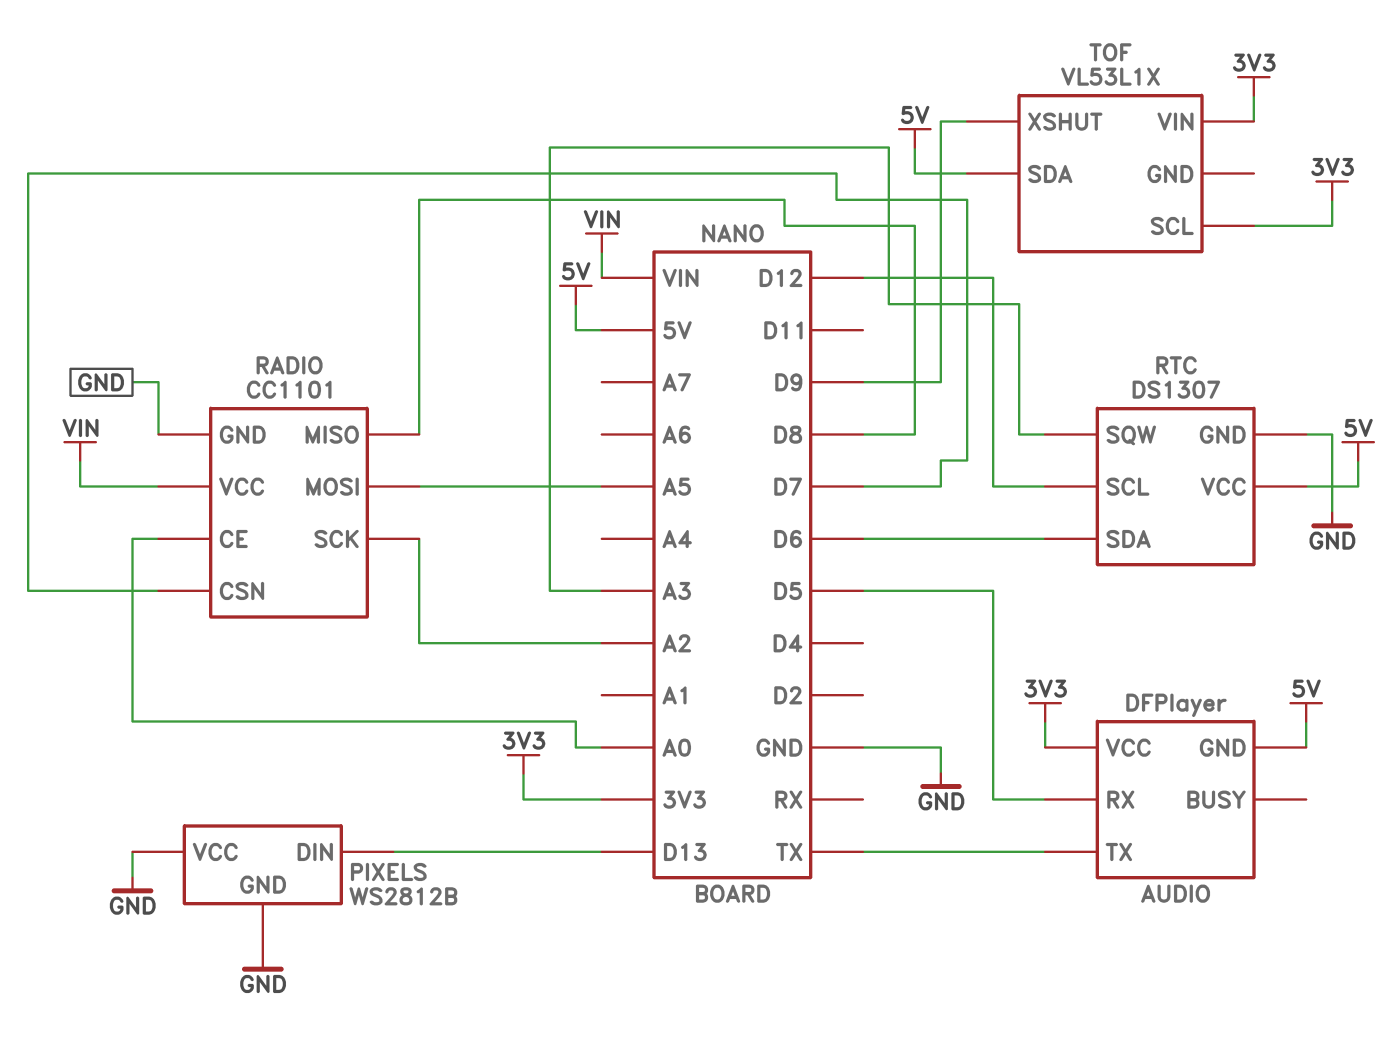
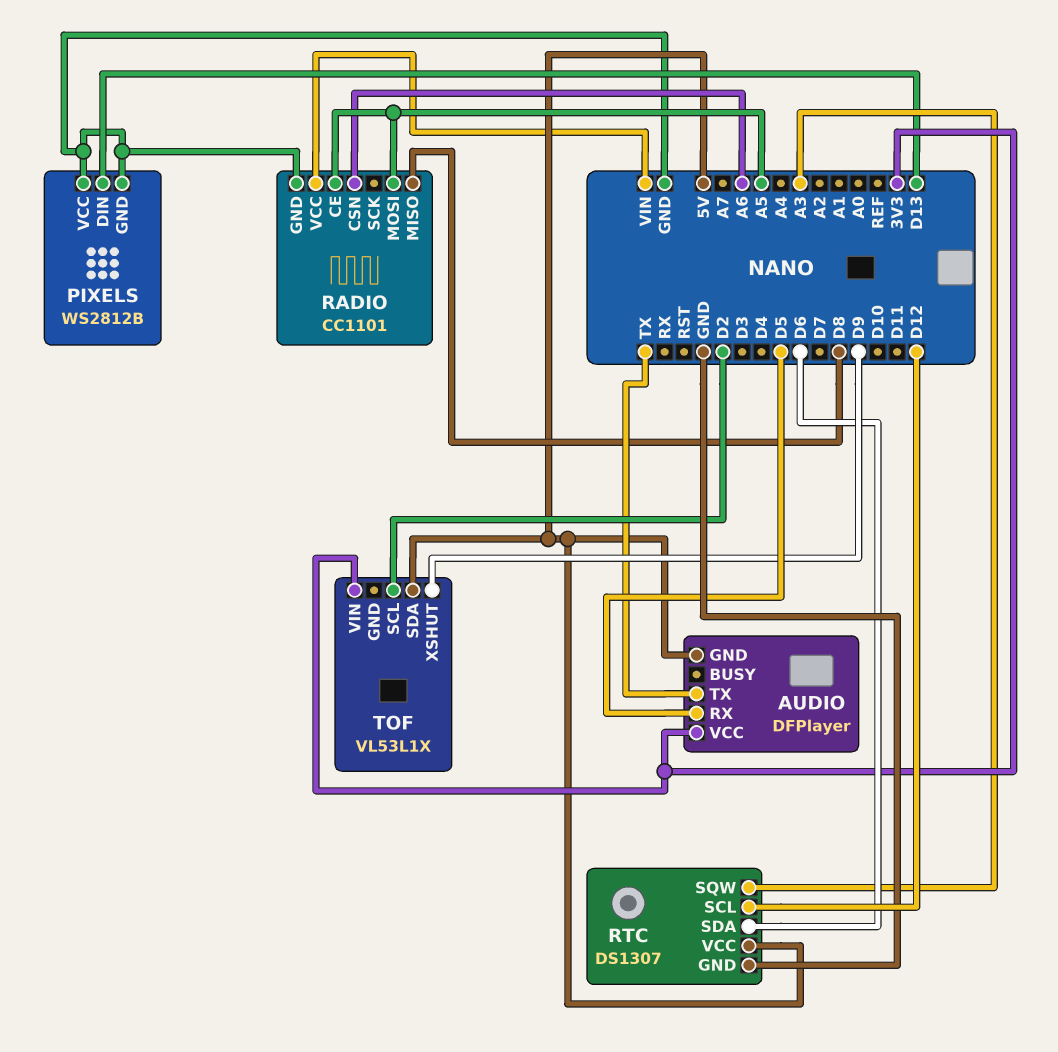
RADIO pin CE: A0 -> A5
RADIO pin CSN: D7 -> A6
RADIO pin SCK: A2 -> none
TOF pin SCL: 3V3 -> D2

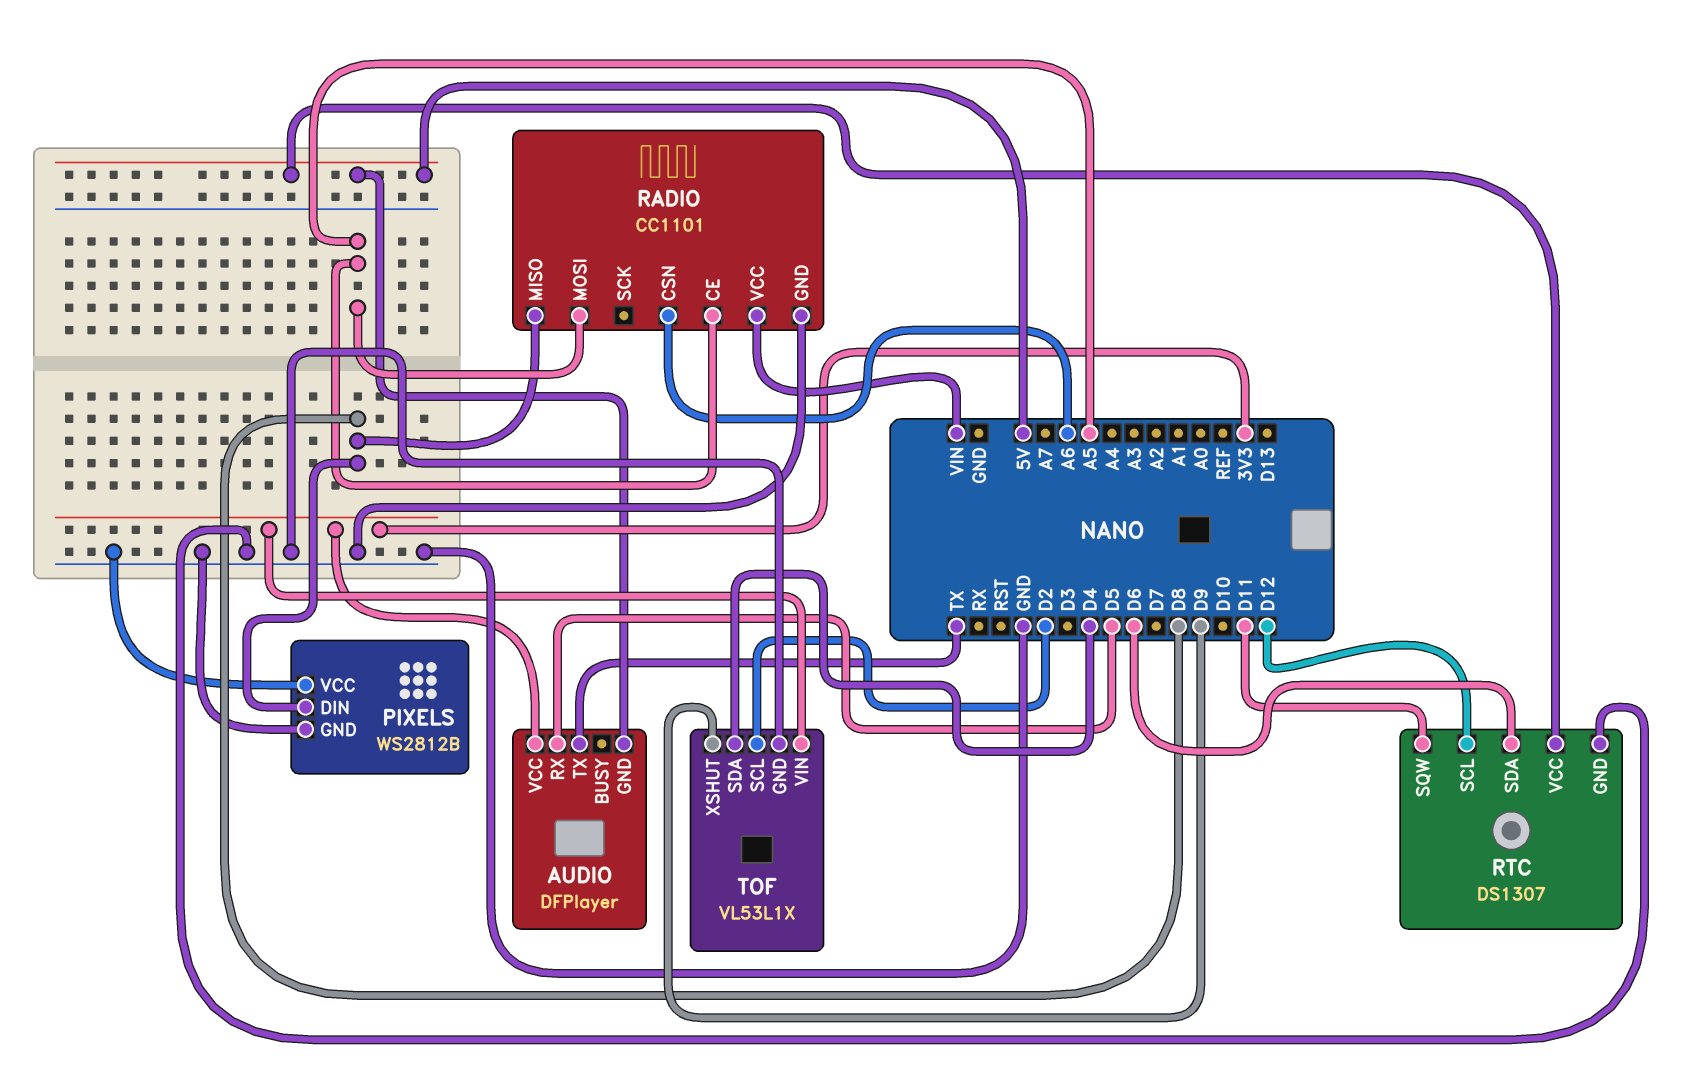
PIXELS pin DIN: D13 -> D8
RTC pin SQW: A3 -> D11
TOF pin GND: none -> GND
TOF pin SDA: 5V -> D4

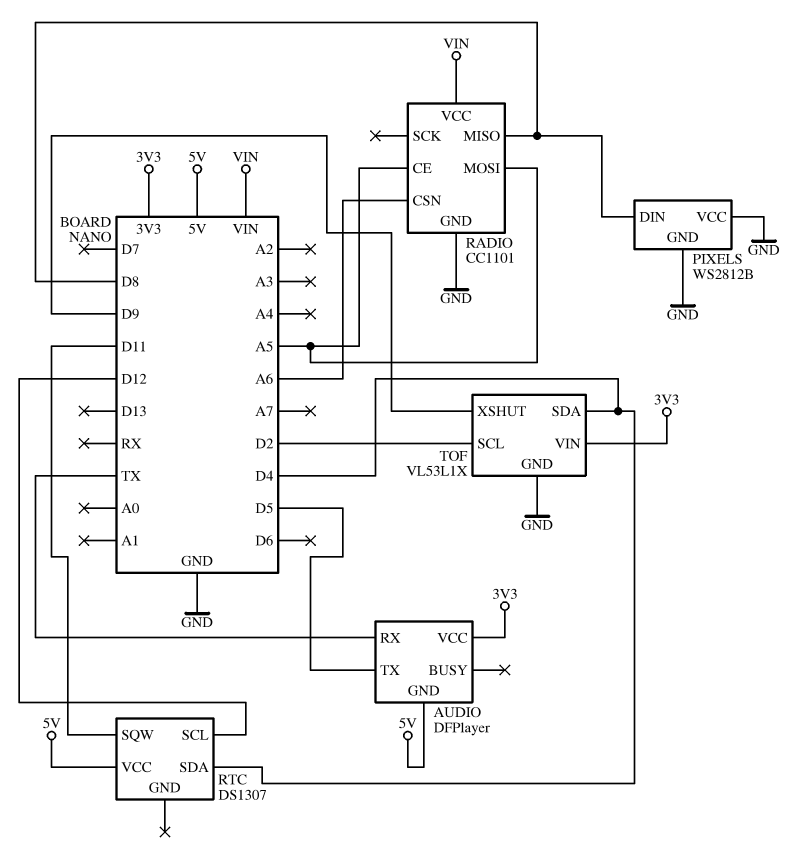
AUDIO pin RX: D5 -> TX
AUDIO pin TX: TX -> D5
RTC pin GND: GND -> none
RTC pin SDA: D6 -> D4

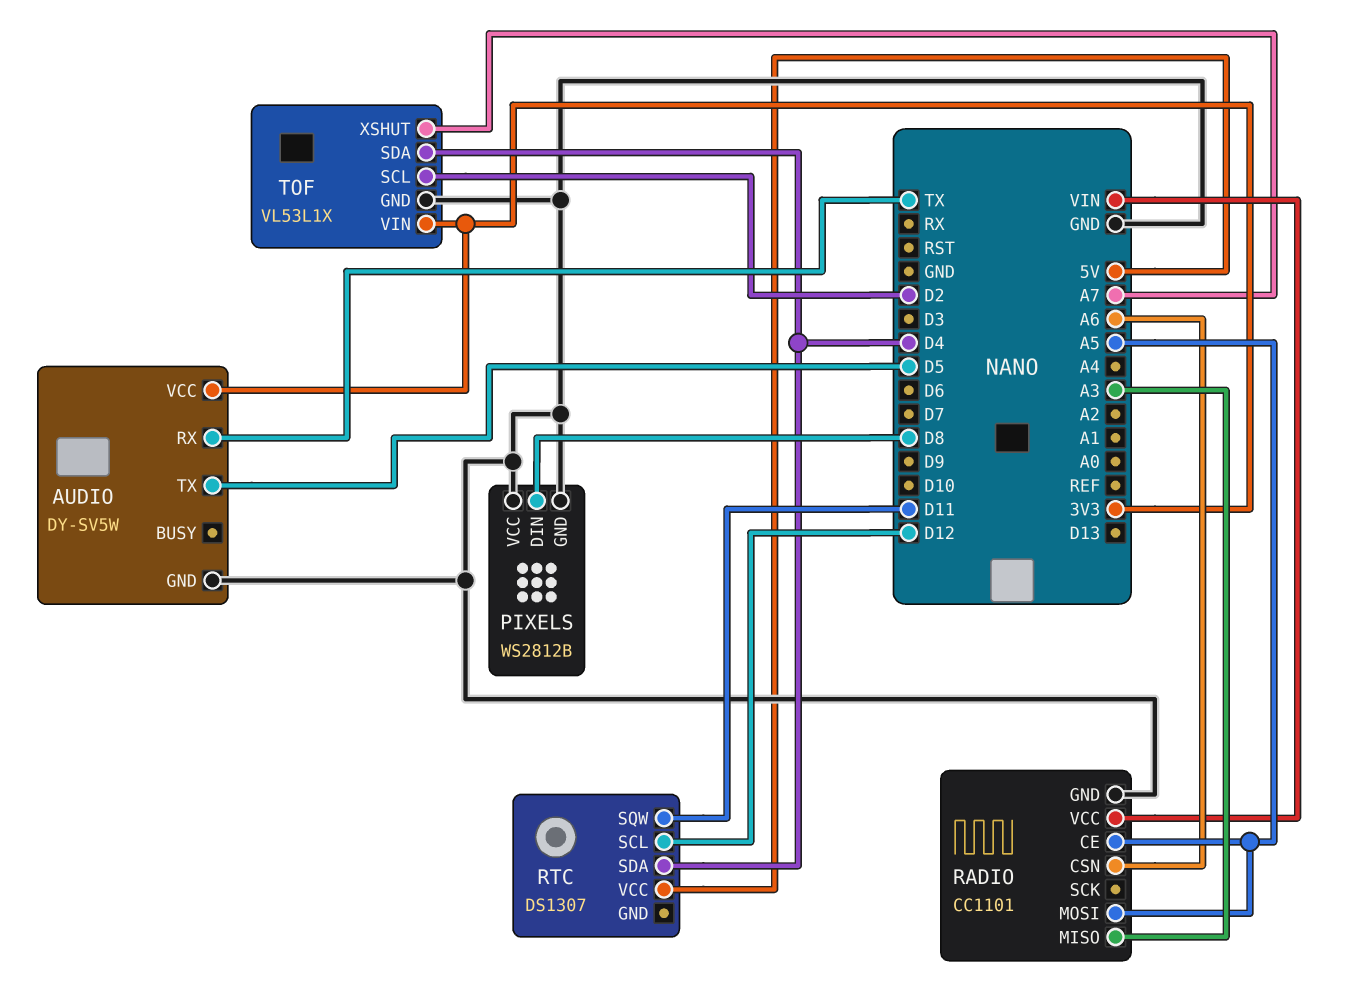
AUDIO: DFPlayer -> DY-SV5W
AUDIO pin GND: 5V -> GND
RADIO pin MISO: D8 -> A3
TOF pin XSHUT: D9 -> A7

